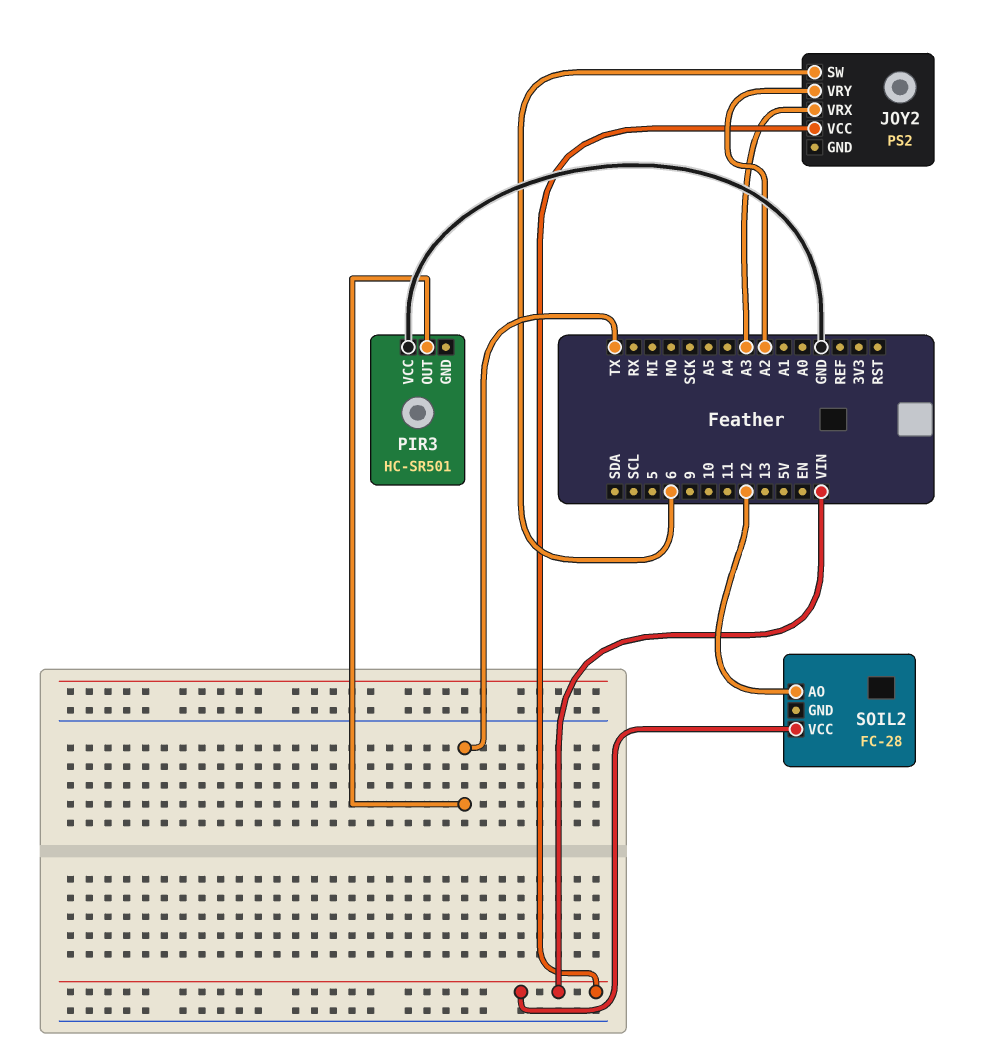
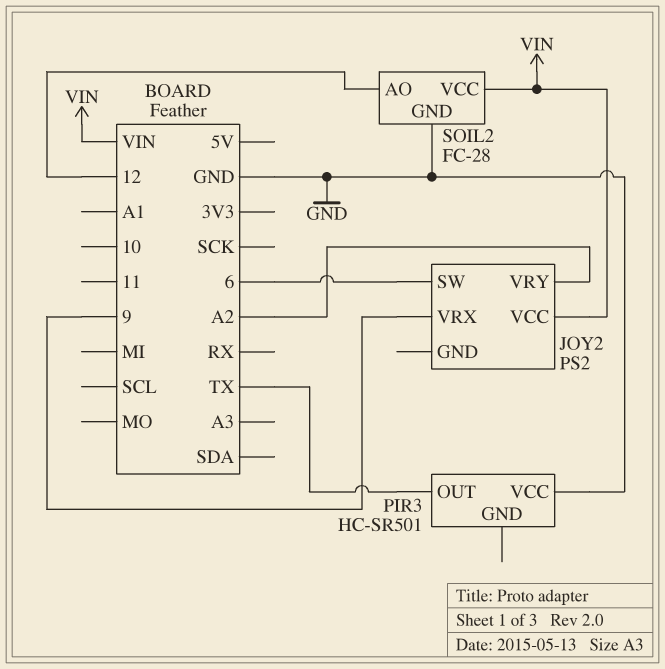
JOY2 pin VRX: A3 -> 9
SOIL2 pin GND: none -> GND

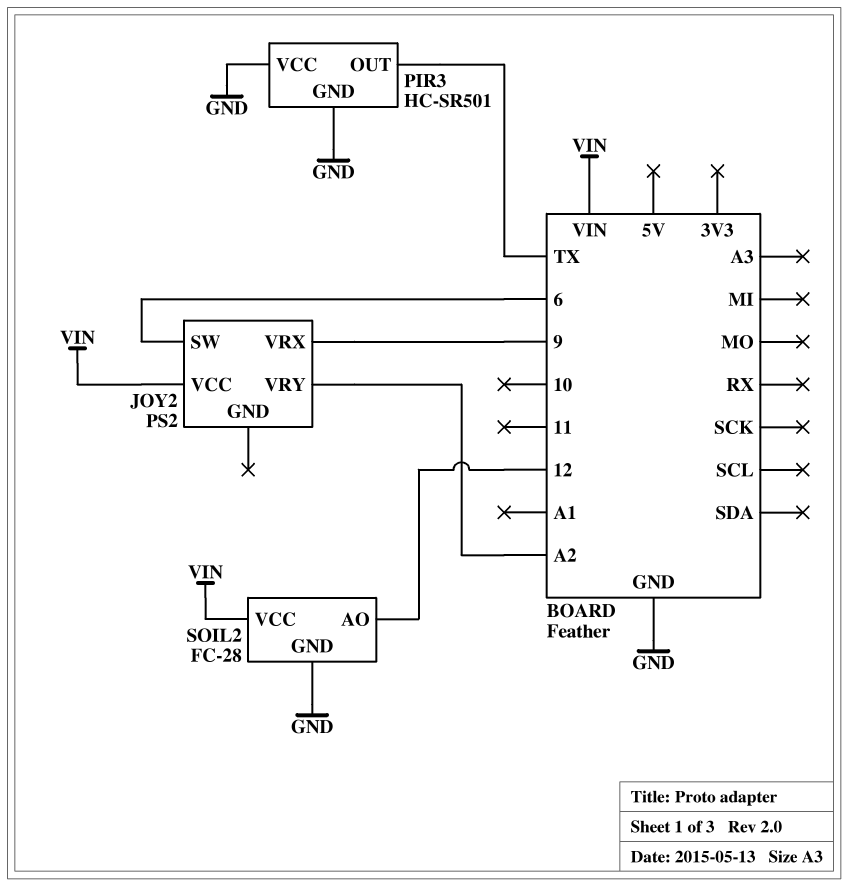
PIR3 pin GND: none -> GND

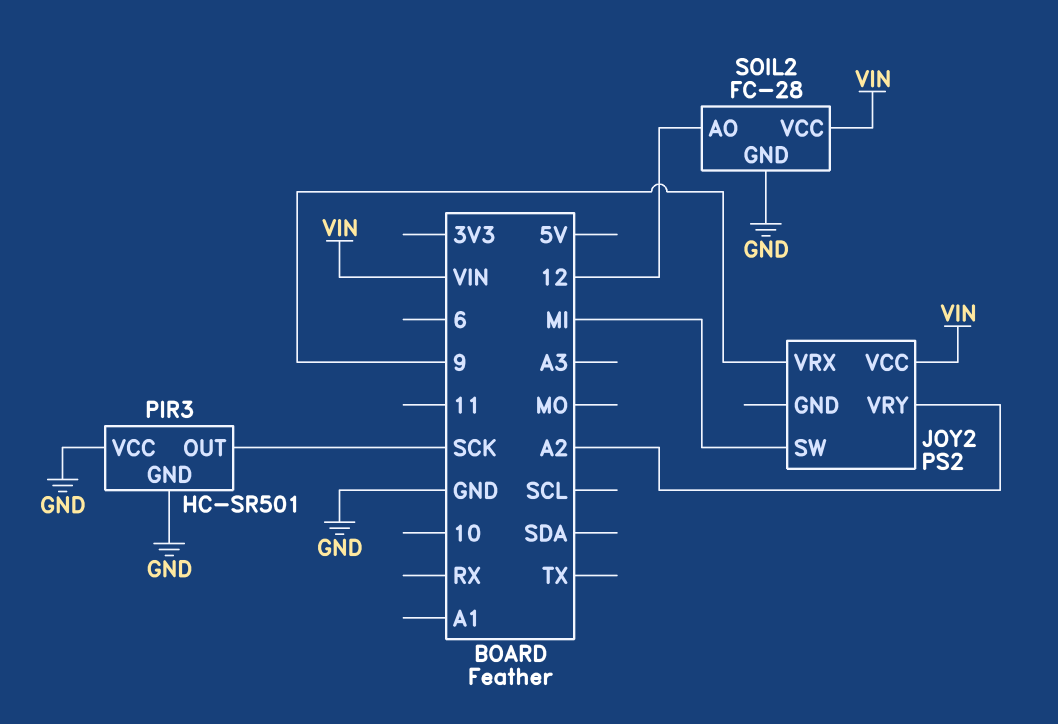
JOY2 pin SW: 6 -> MI
PIR3 pin OUT: TX -> SCK

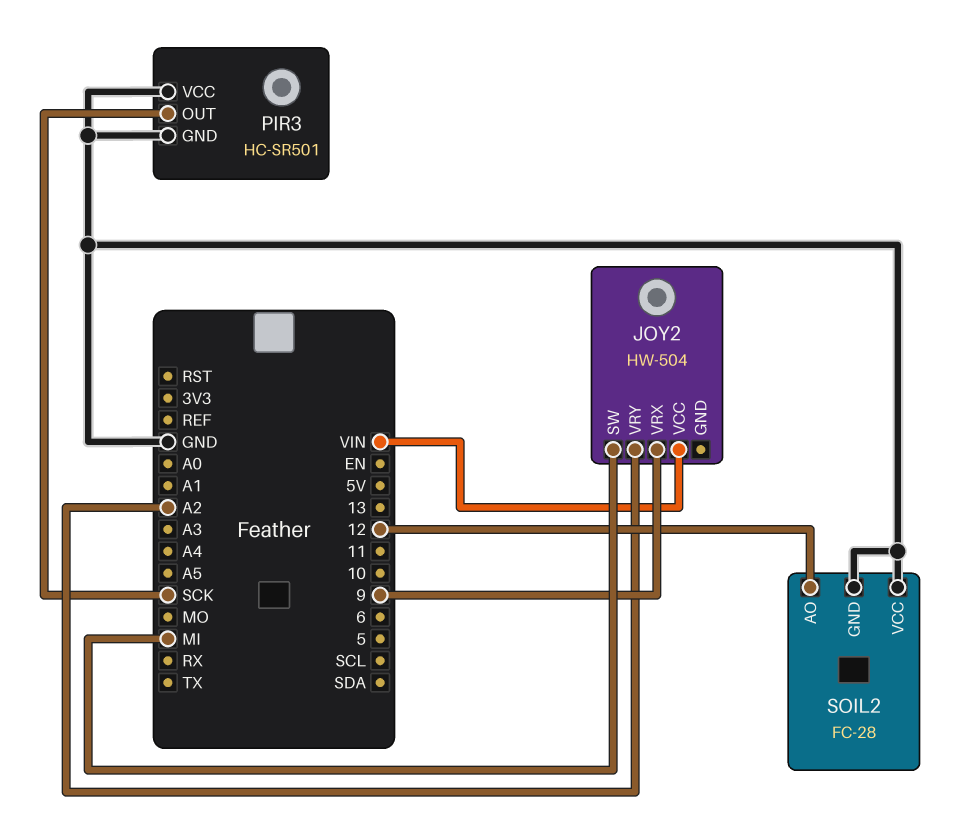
JOY2: PS2 -> HW-504
SOIL2 pin VCC: VIN -> GND

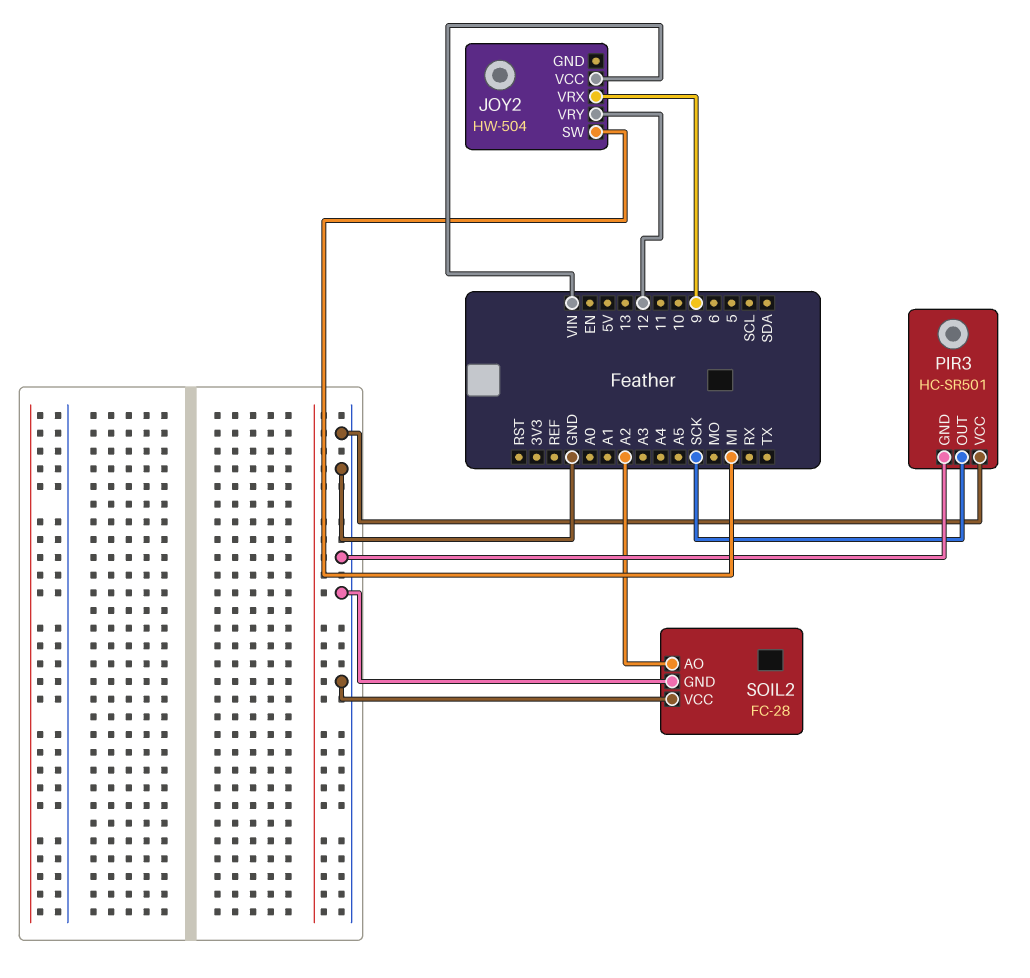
JOY2 pin VRY: A2 -> 12
SOIL2 pin AO: 12 -> A2

